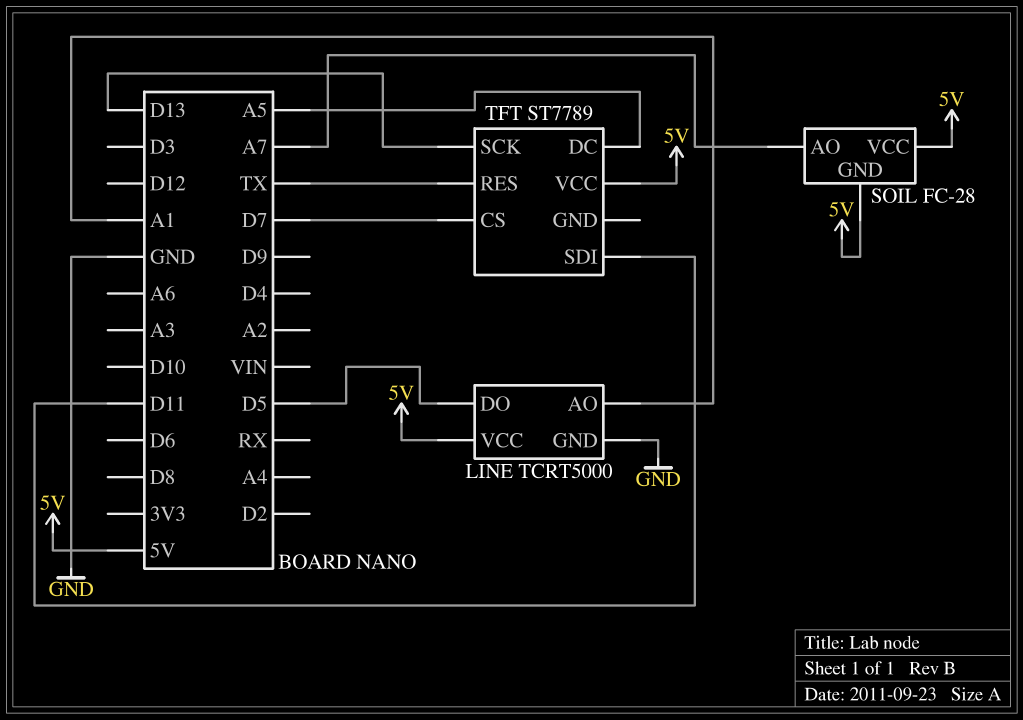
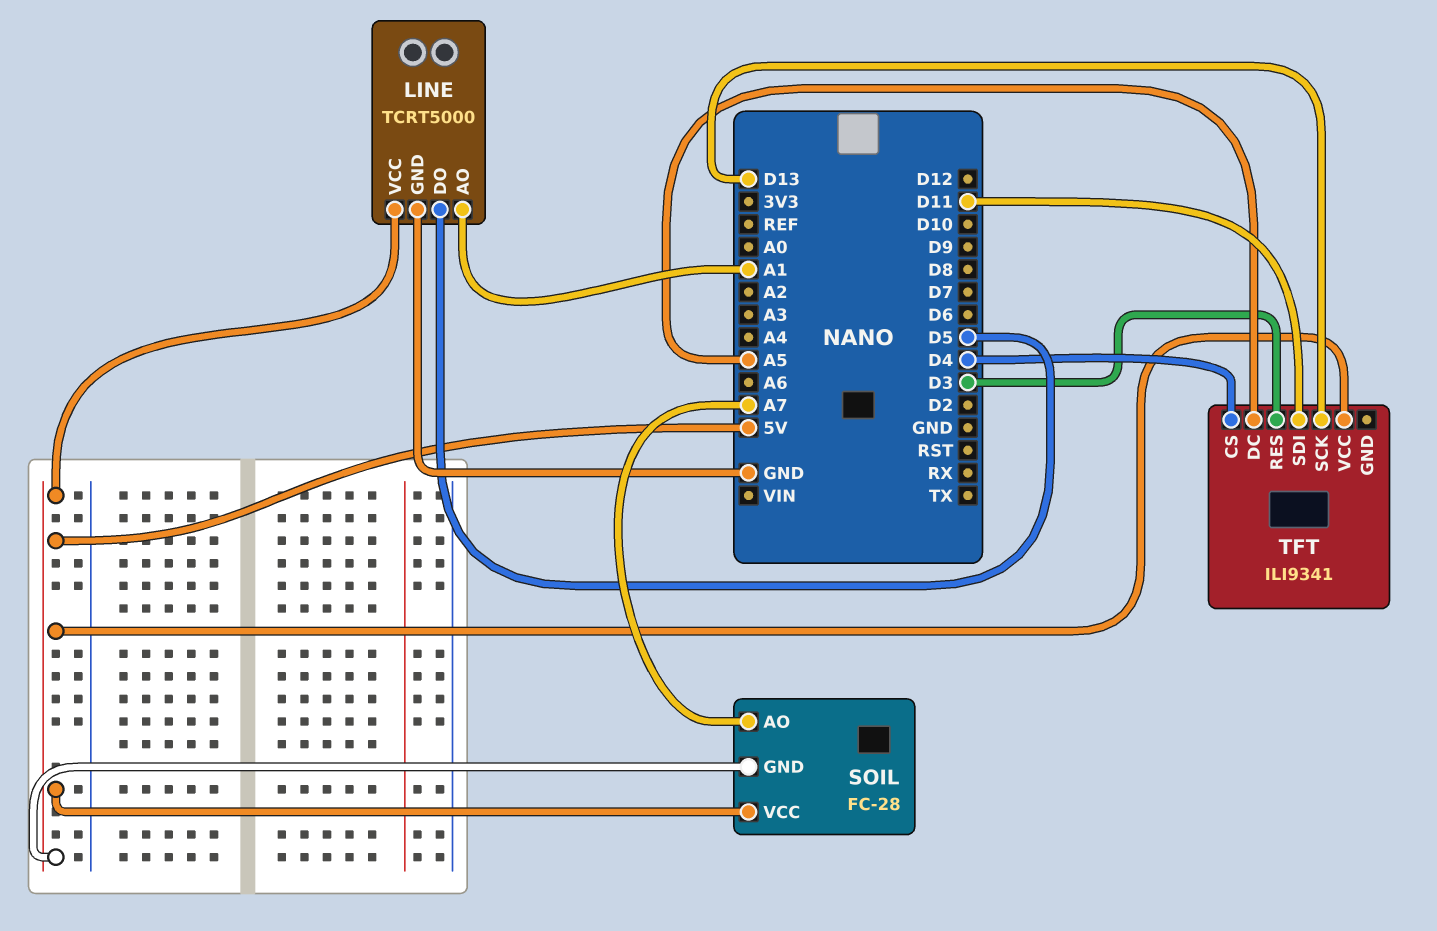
TFT: ST7789 -> ILI9341
TFT pin CS: D7 -> D4
TFT pin RES: TX -> D3

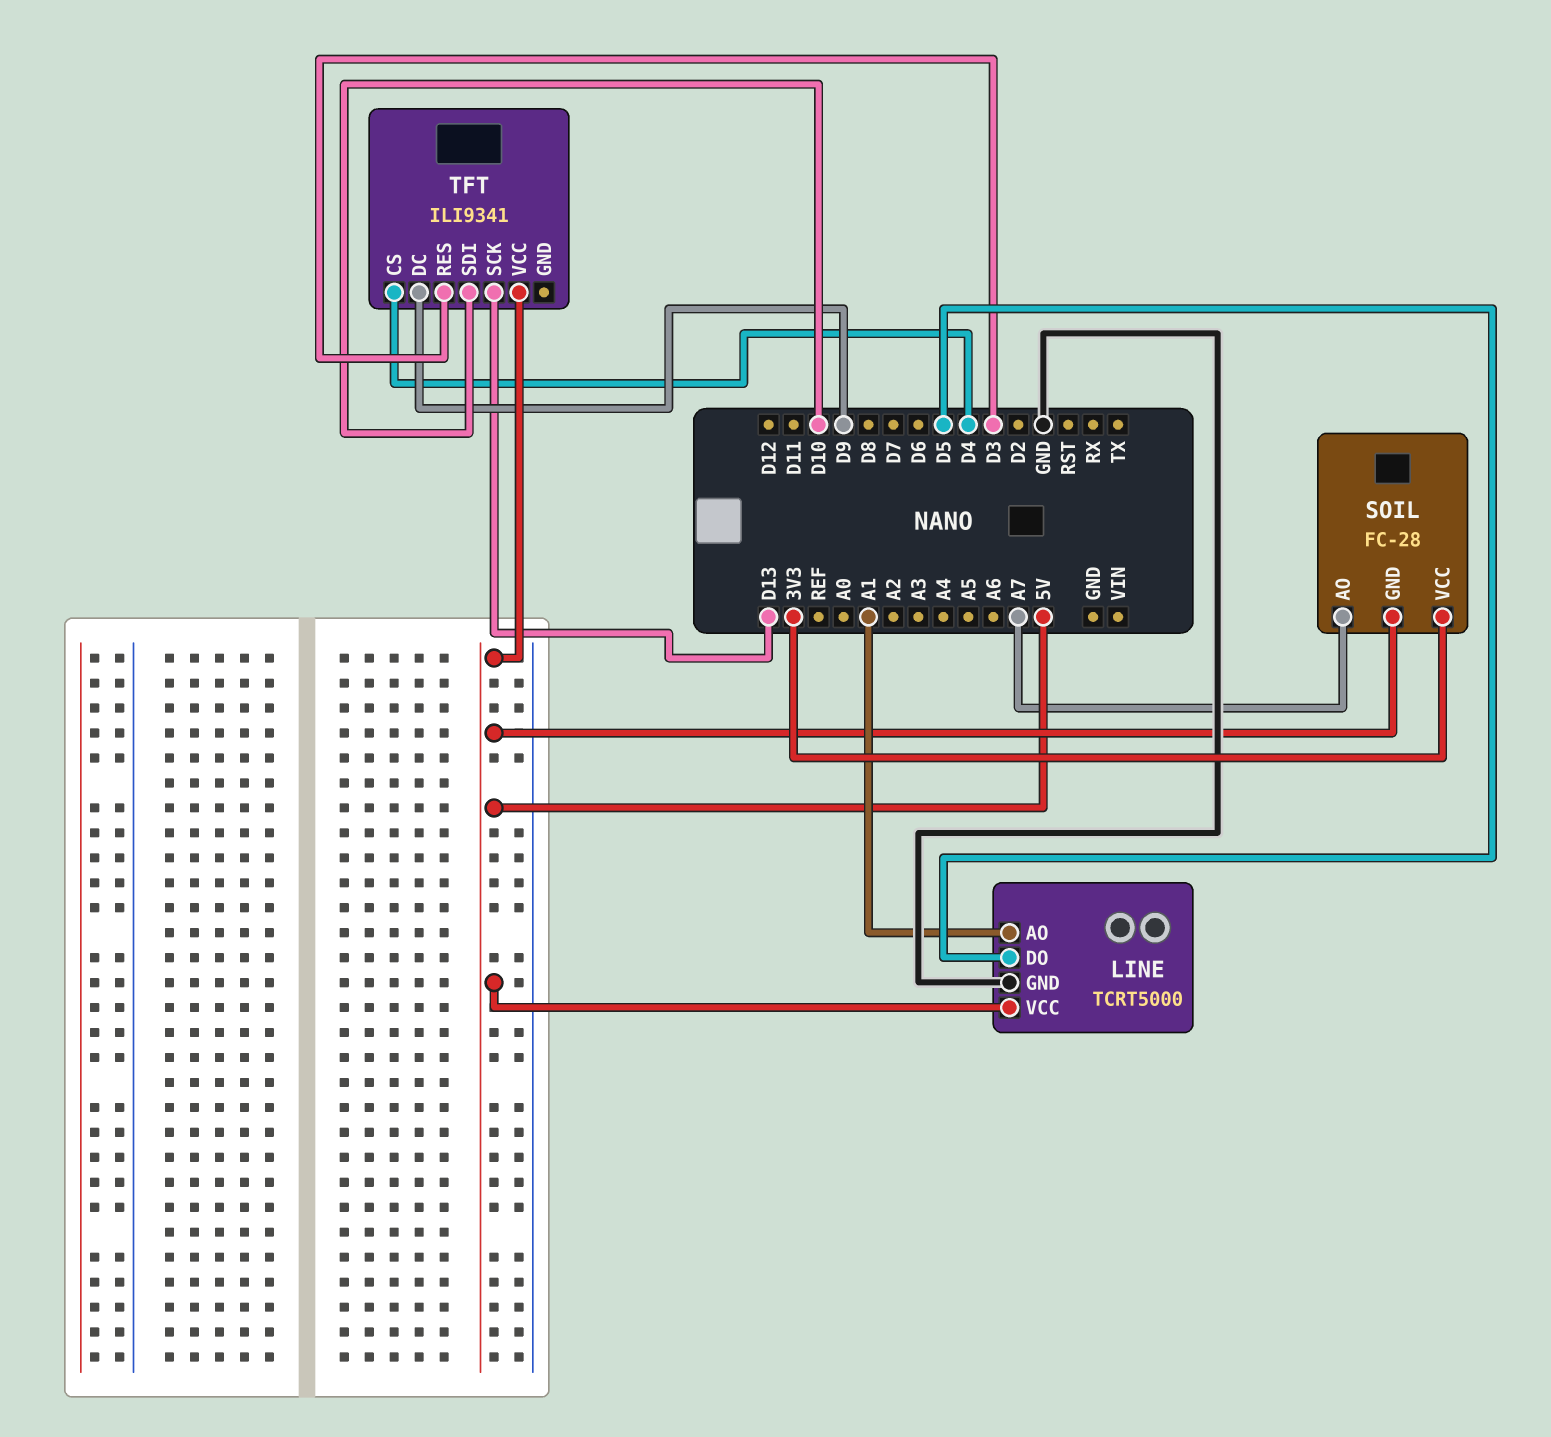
SOIL pin VCC: 5V -> 3V3
TFT pin DC: A5 -> D9
TFT pin SDI: D11 -> D10

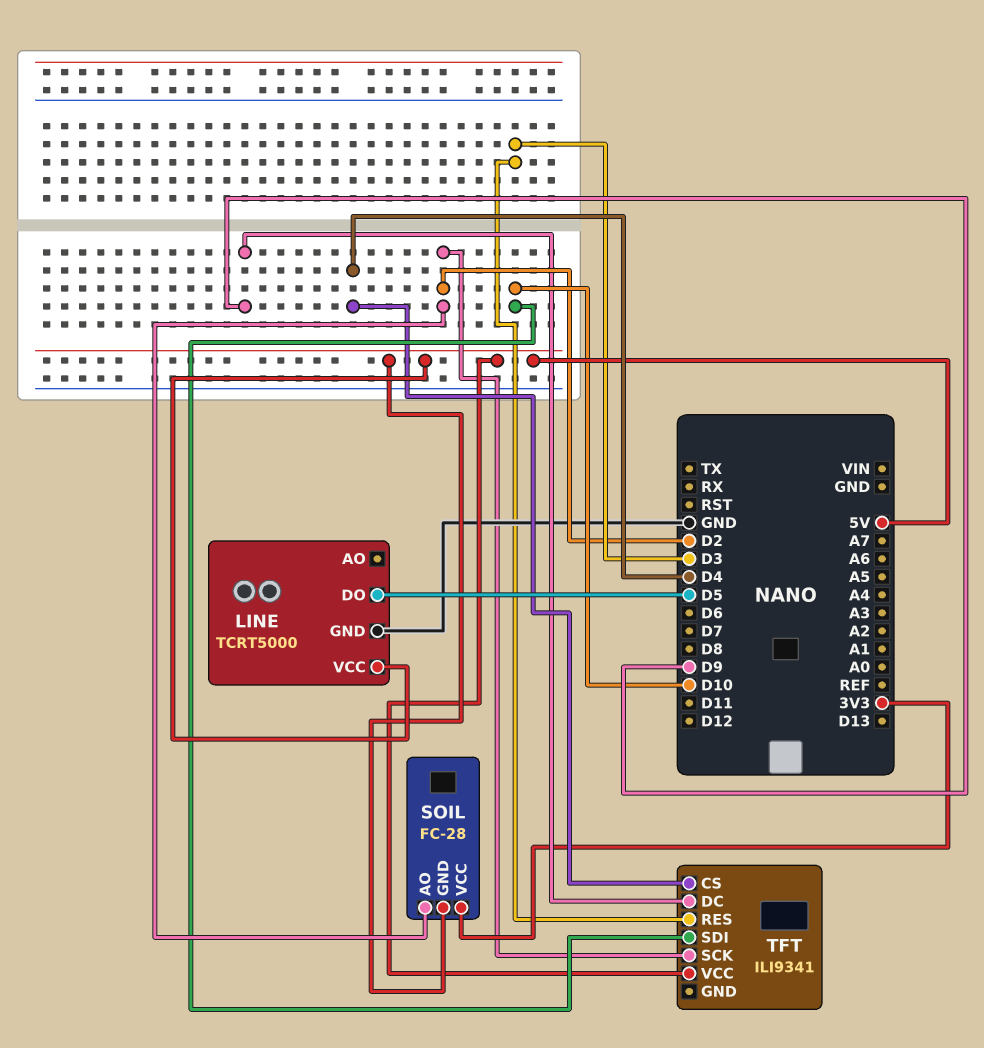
LINE pin AO: A1 -> none
SOIL pin AO: A7 -> D2
TFT pin SCK: D13 -> D2

